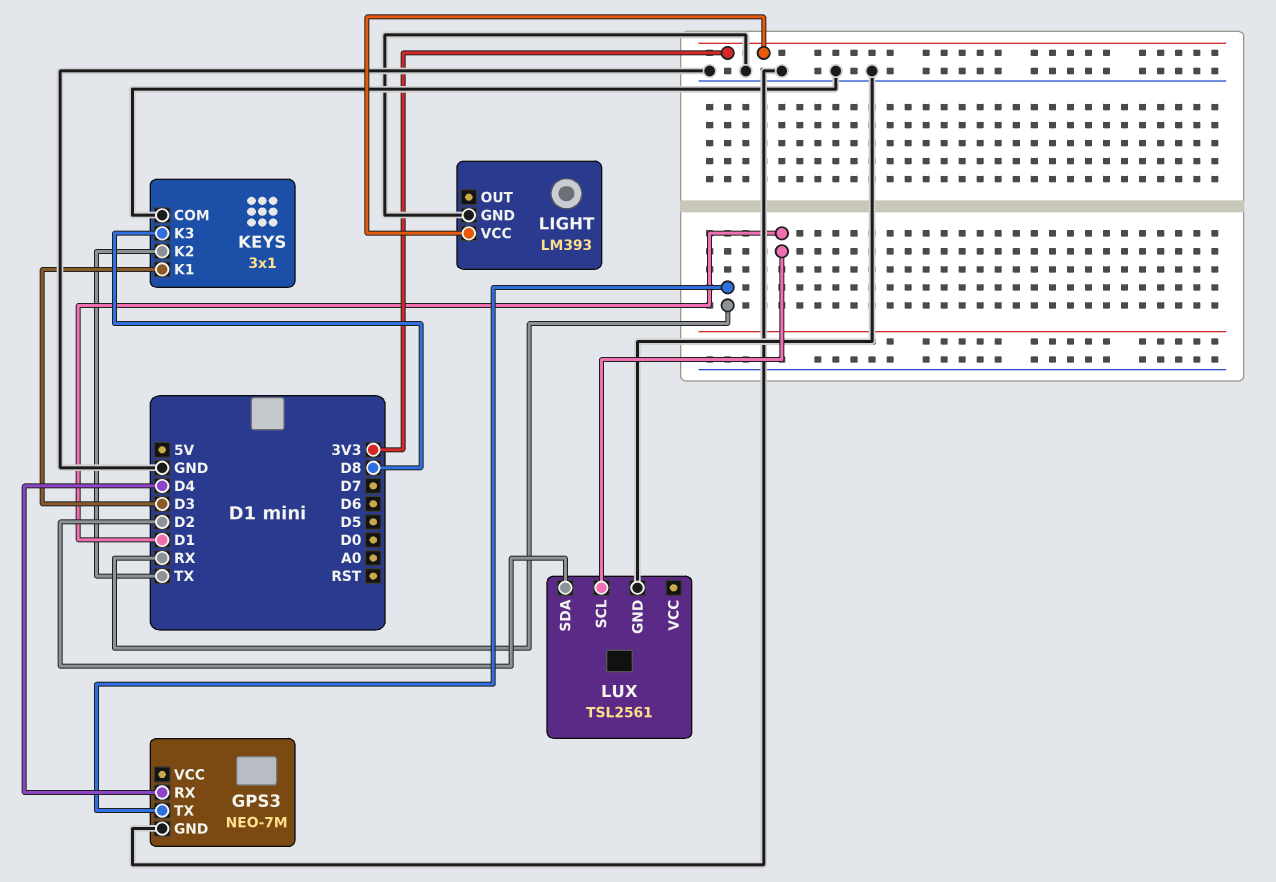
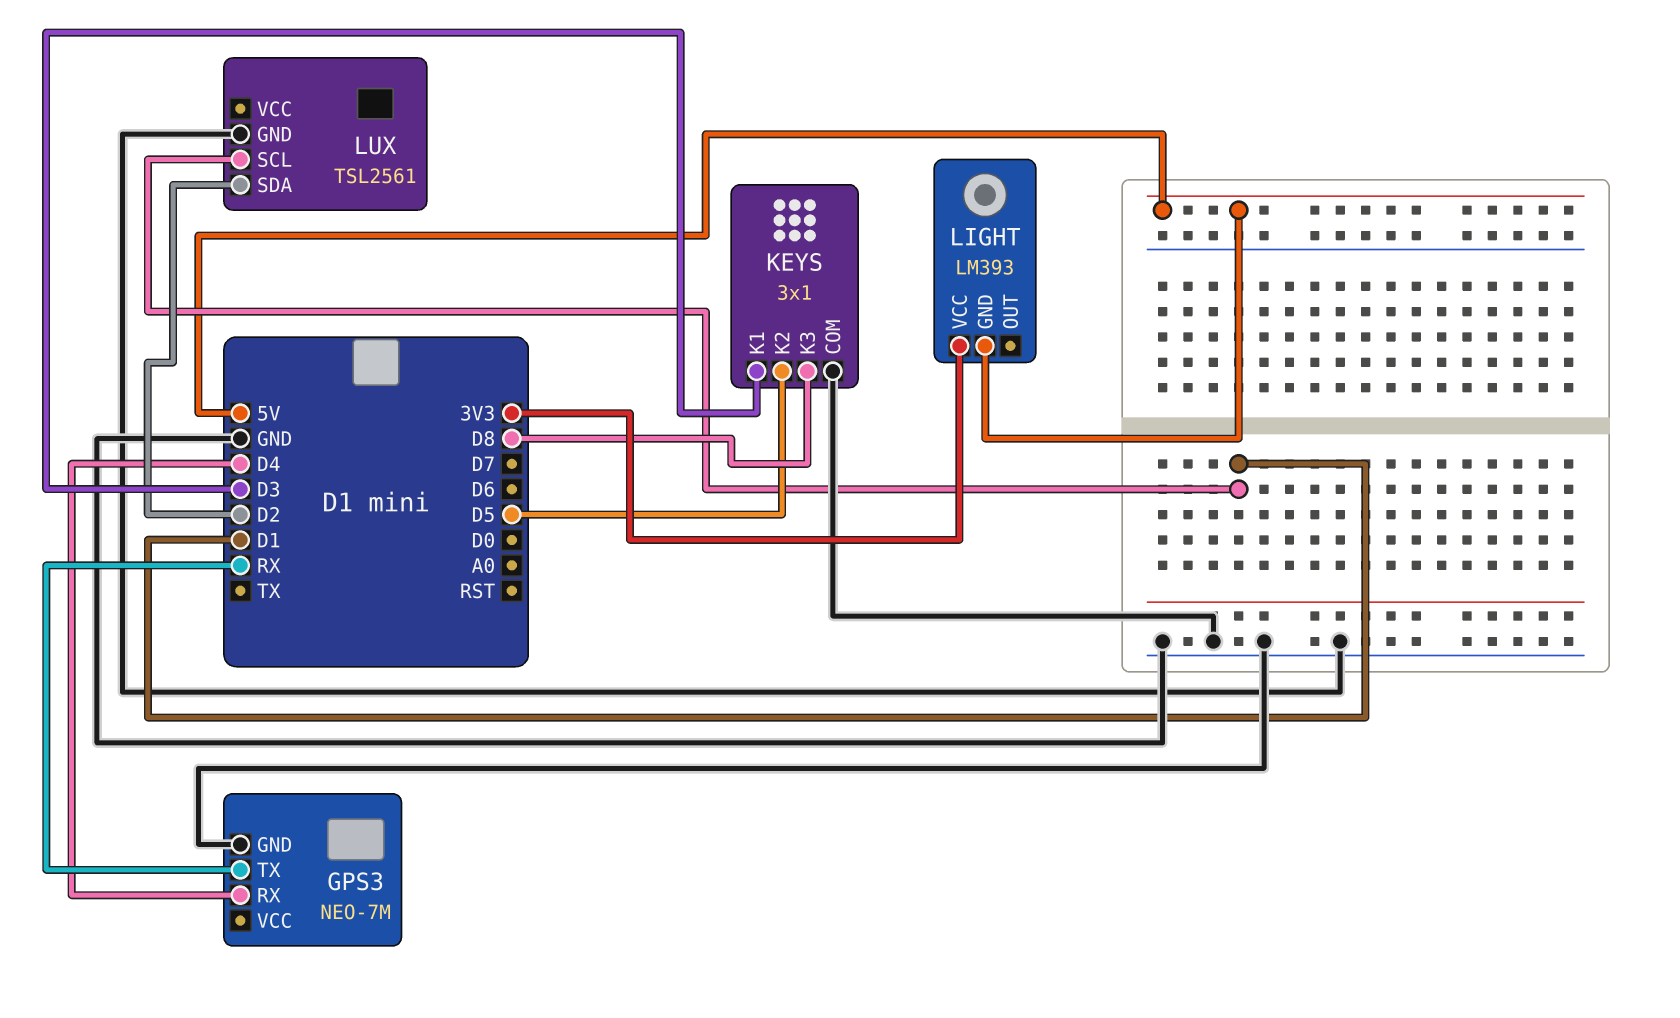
KEYS pin K2: TX -> D5
LIGHT pin GND: GND -> 5V

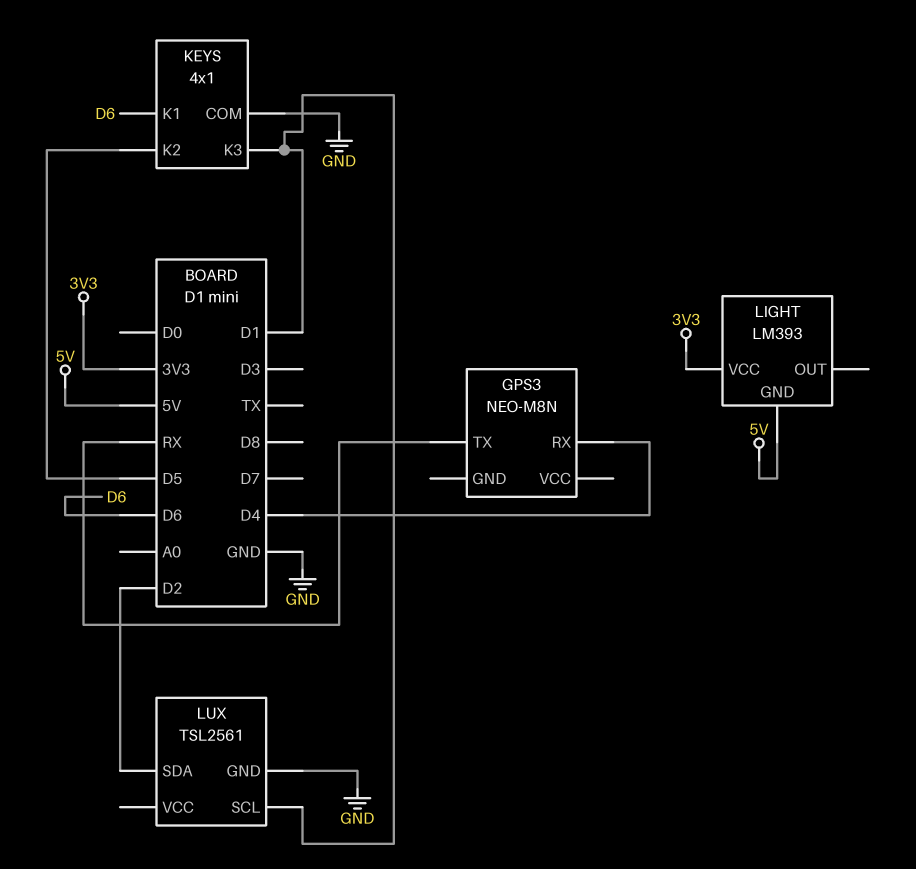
GPS3: NEO-7M -> NEO-M8N
GPS3 pin GND: GND -> none
KEYS: 3x1 -> 4x1
KEYS pin K1: D3 -> D6
KEYS pin K3: D8 -> D1

